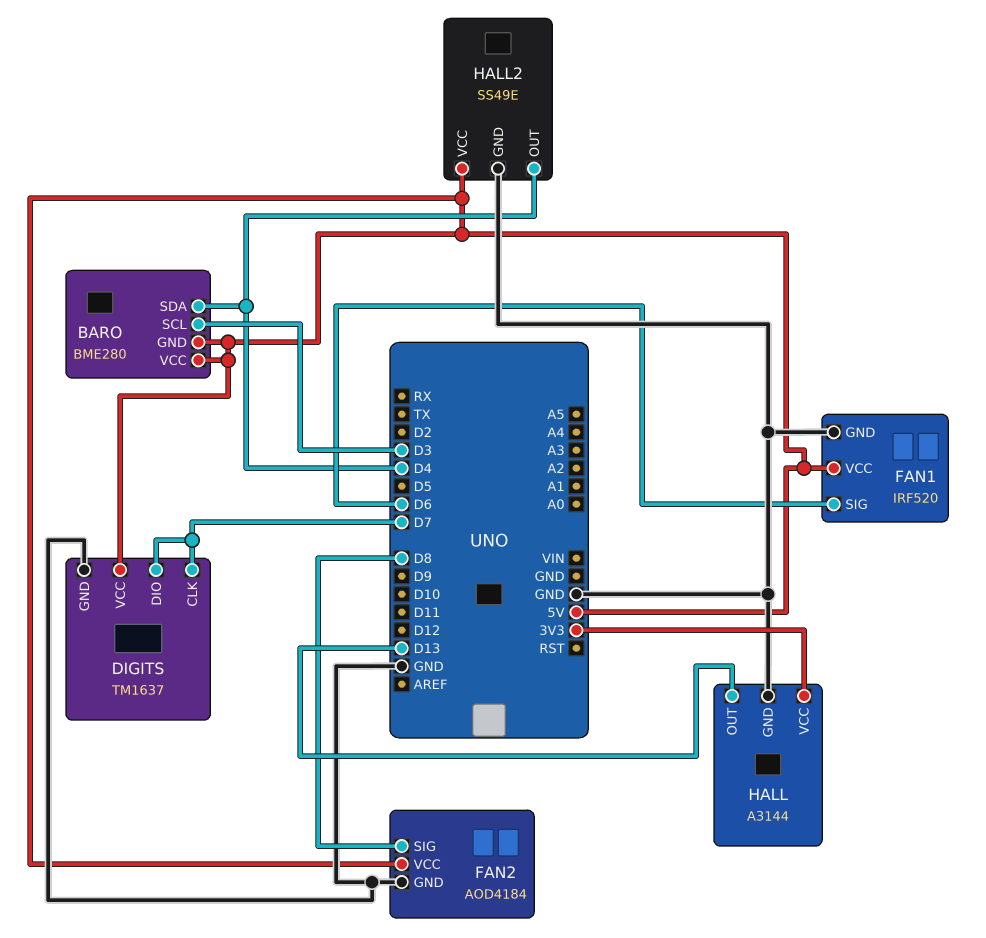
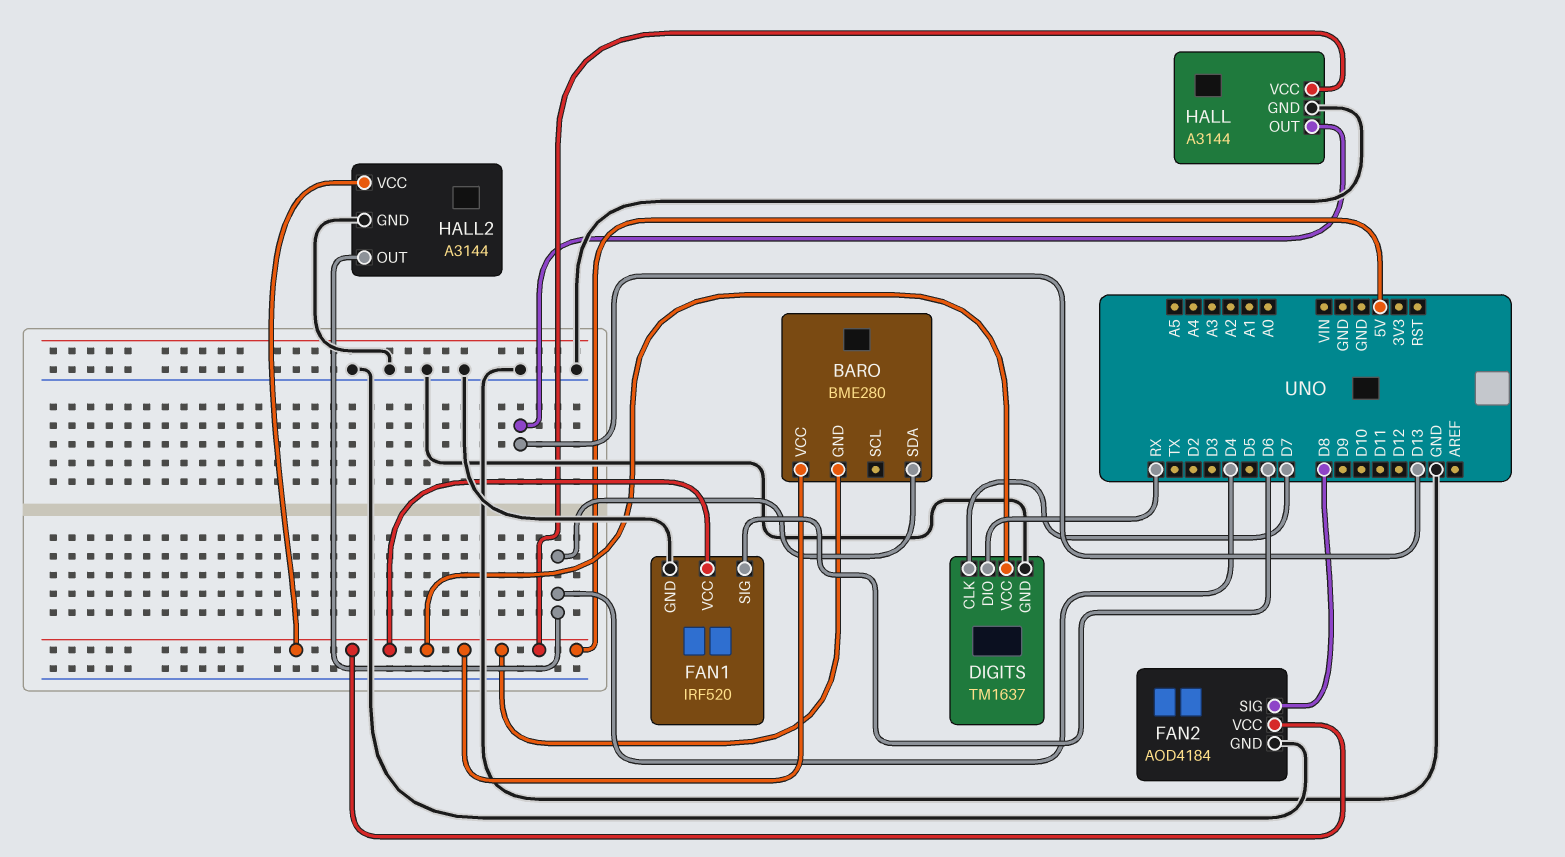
BARO pin SCL: D3 -> none
DIGITS pin DIO: D7 -> RX
HALL pin VCC: 3V3 -> 5V
HALL2: SS49E -> A3144

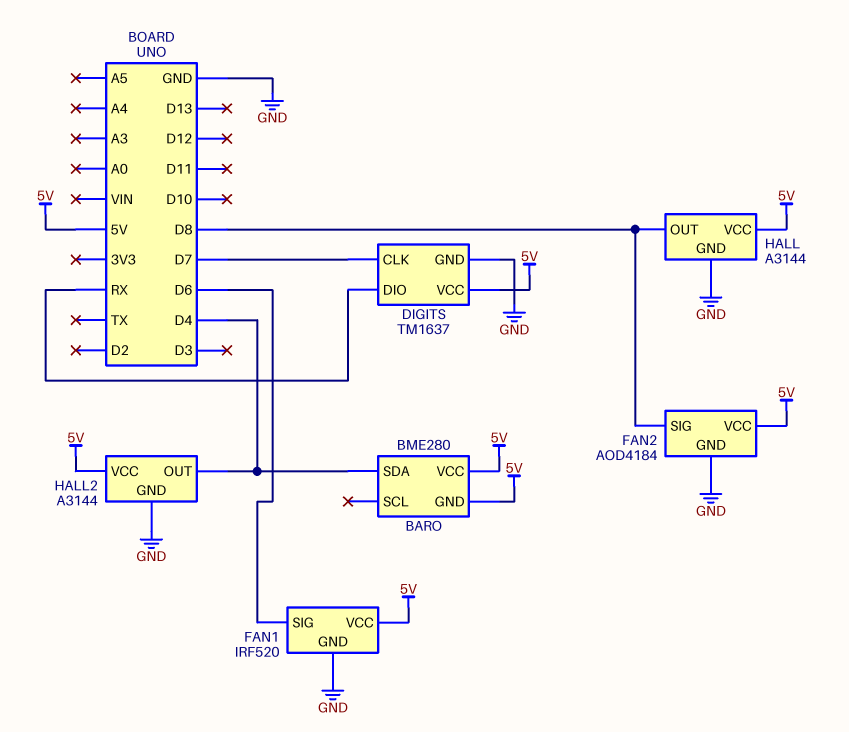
HALL pin OUT: D13 -> D8

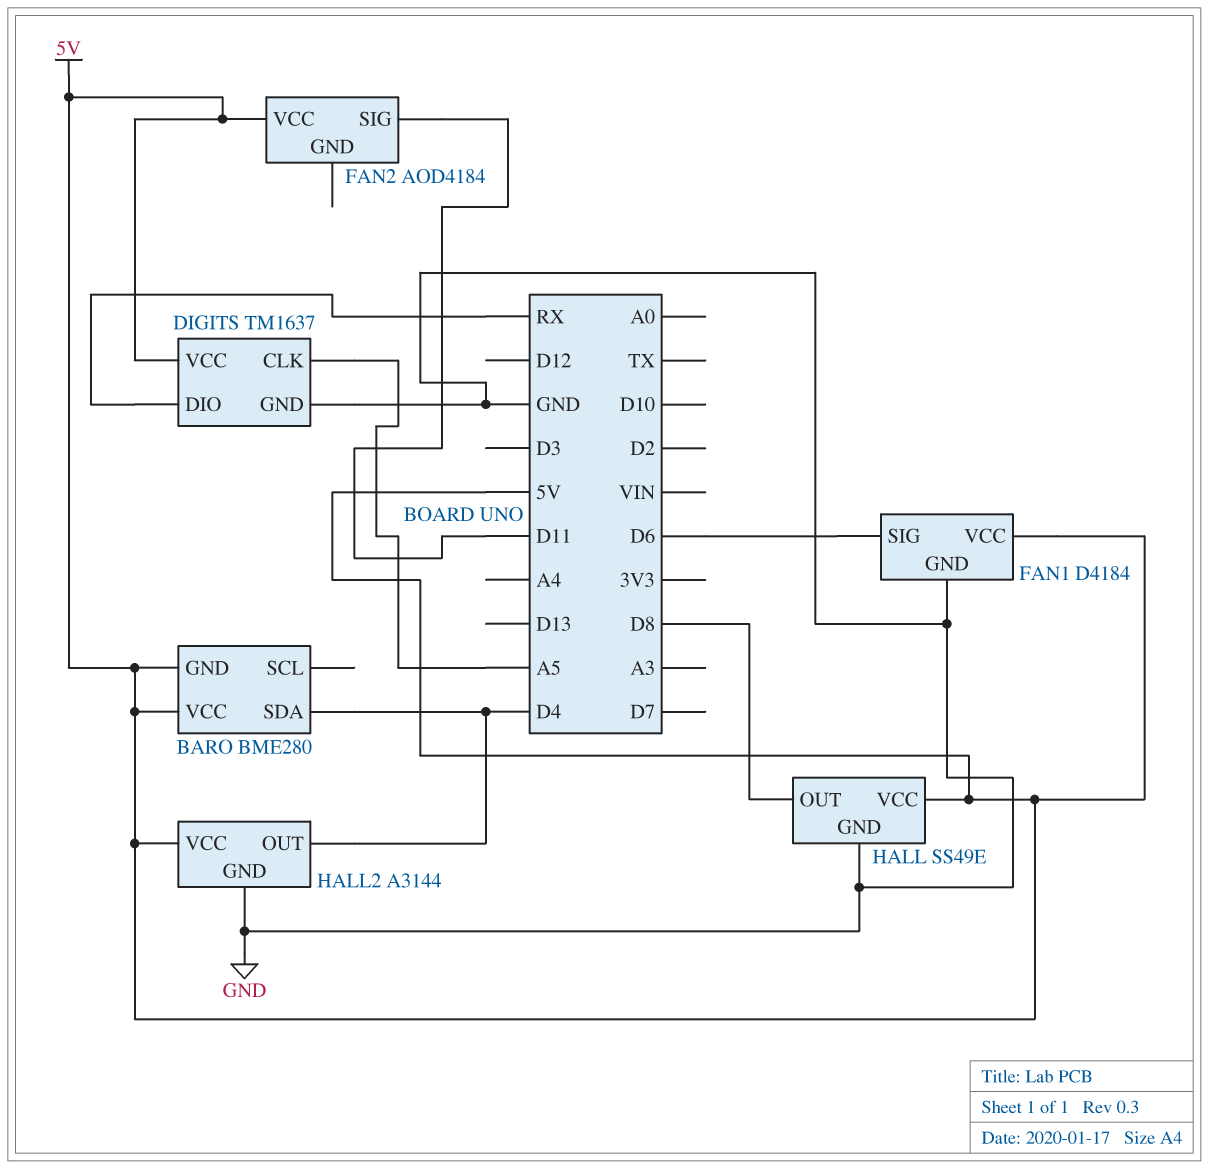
DIGITS pin CLK: D7 -> A5
FAN1: IRF520 -> D4184
FAN2 pin GND: GND -> none
FAN2 pin SIG: D8 -> D11
HALL: A3144 -> SS49E

